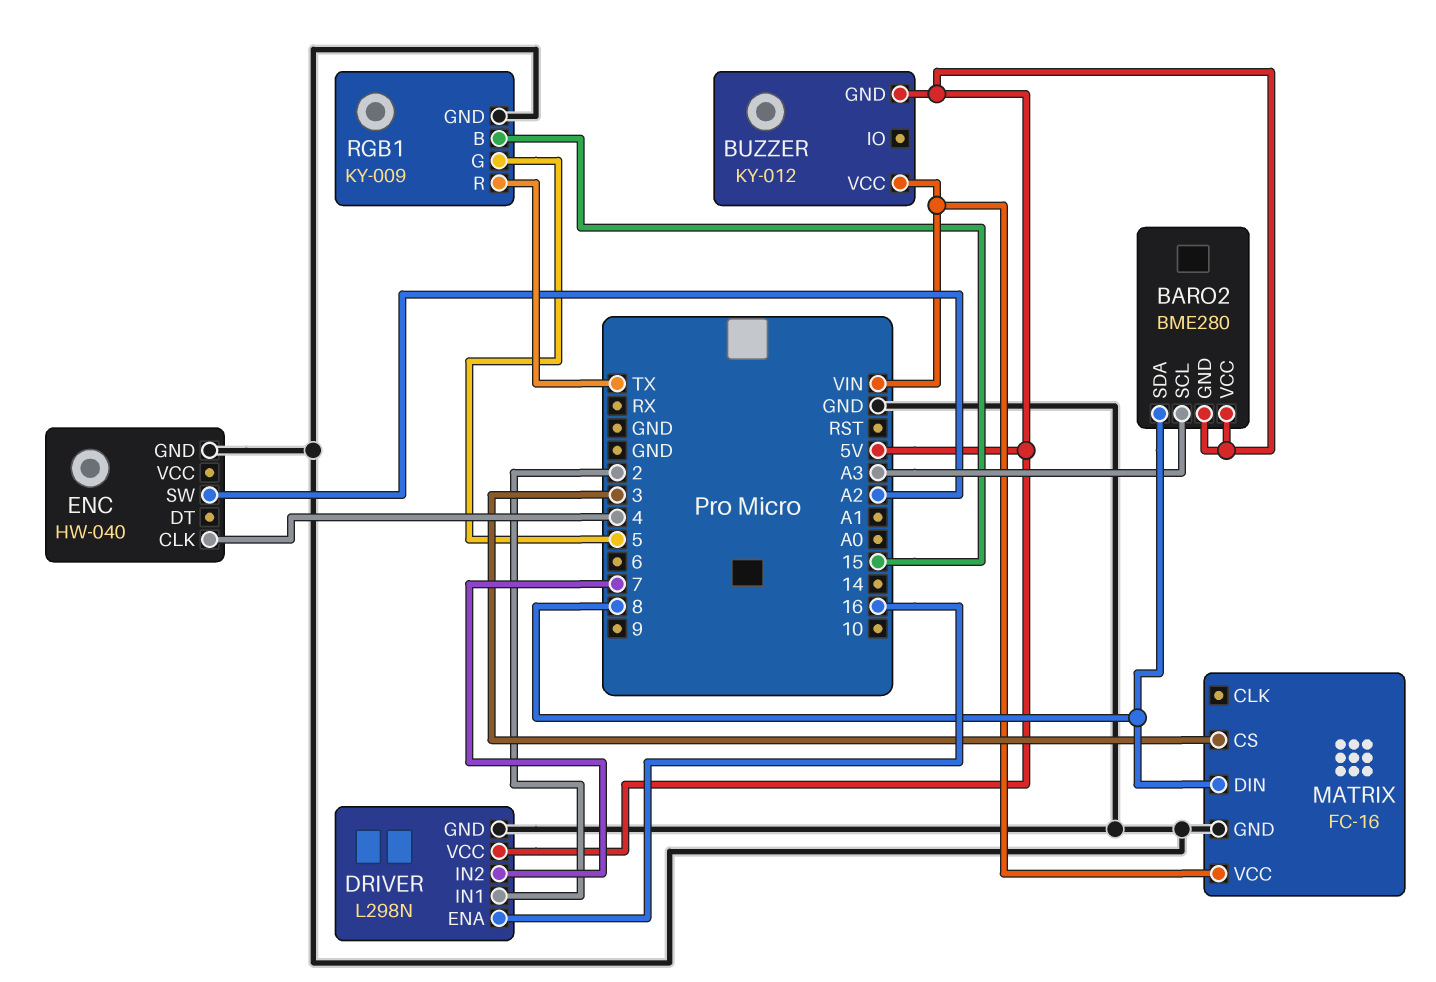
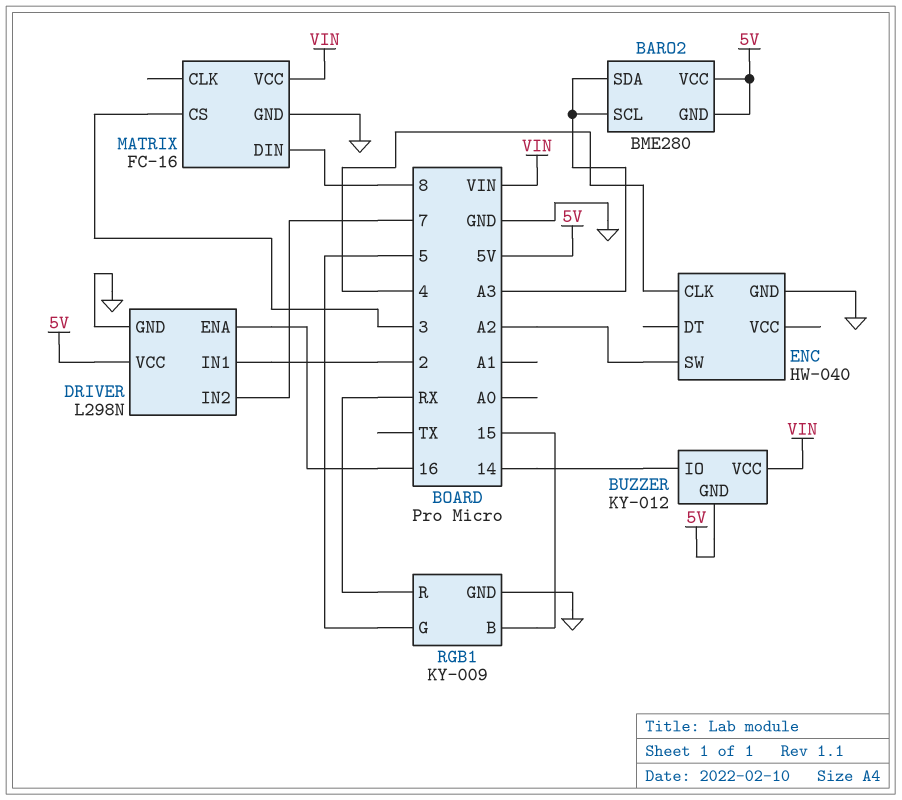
BARO2 pin SDA: 8 -> A3
BUZZER pin IO: none -> 14
RGB1 pin R: TX -> RX

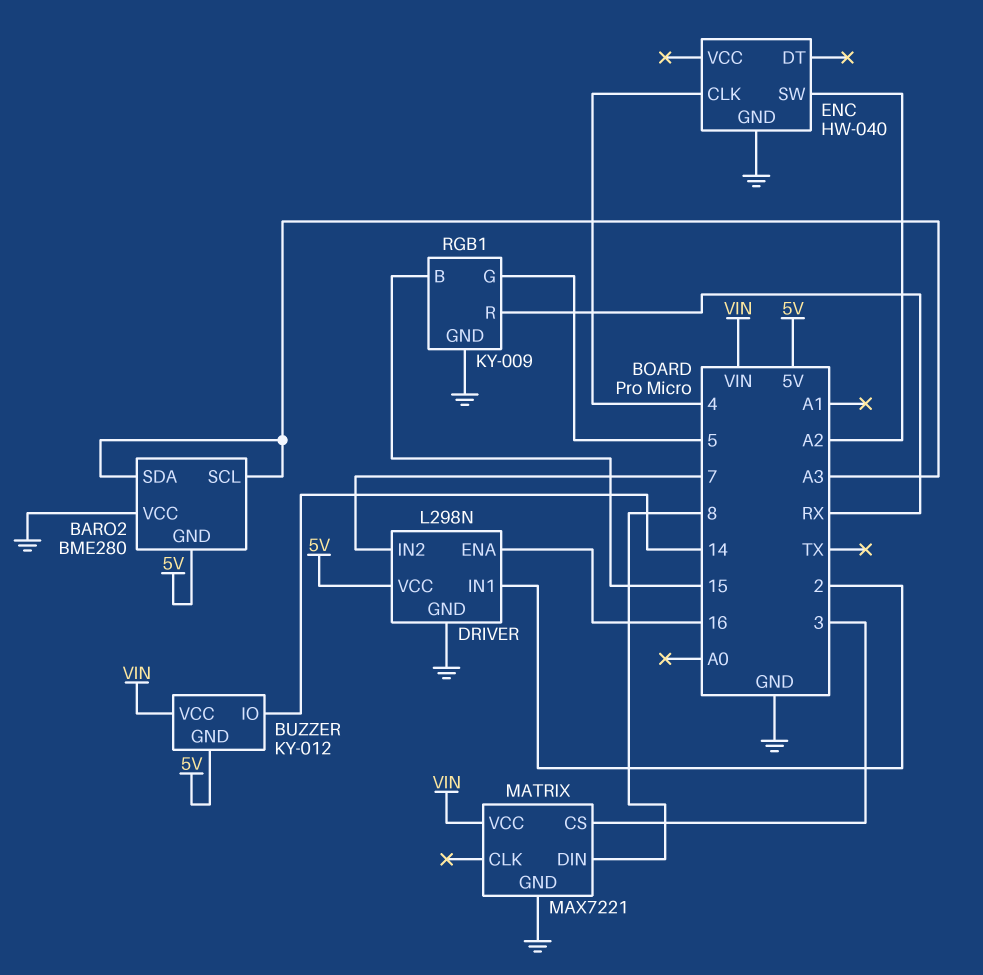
BARO2 pin VCC: 5V -> GND
MATRIX: FC-16 -> MAX7221

